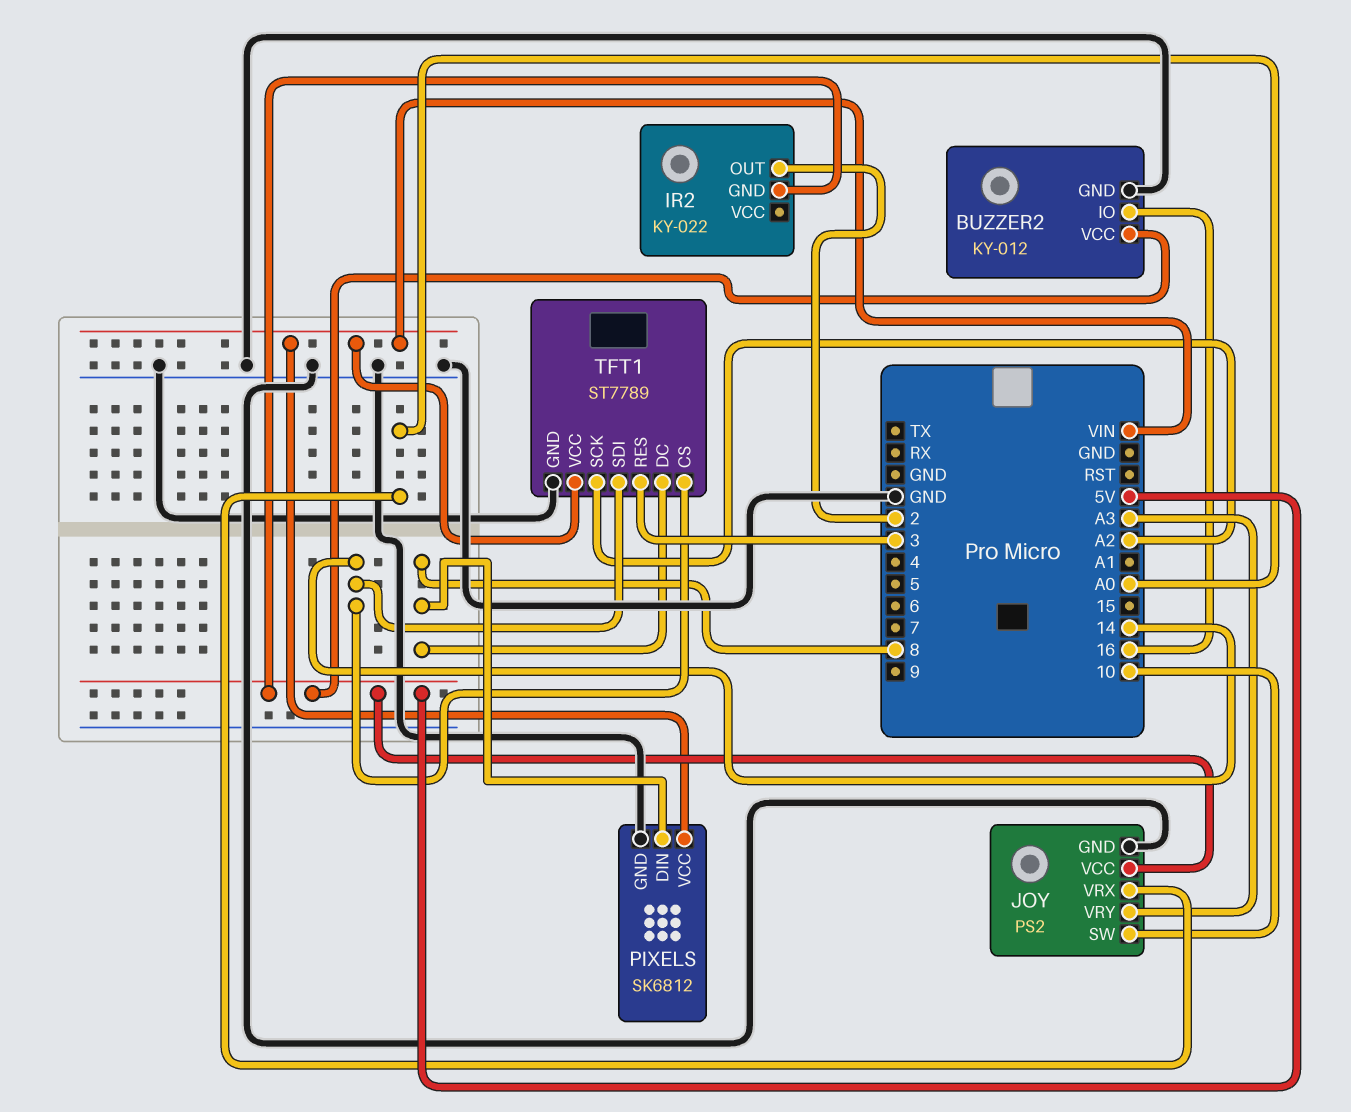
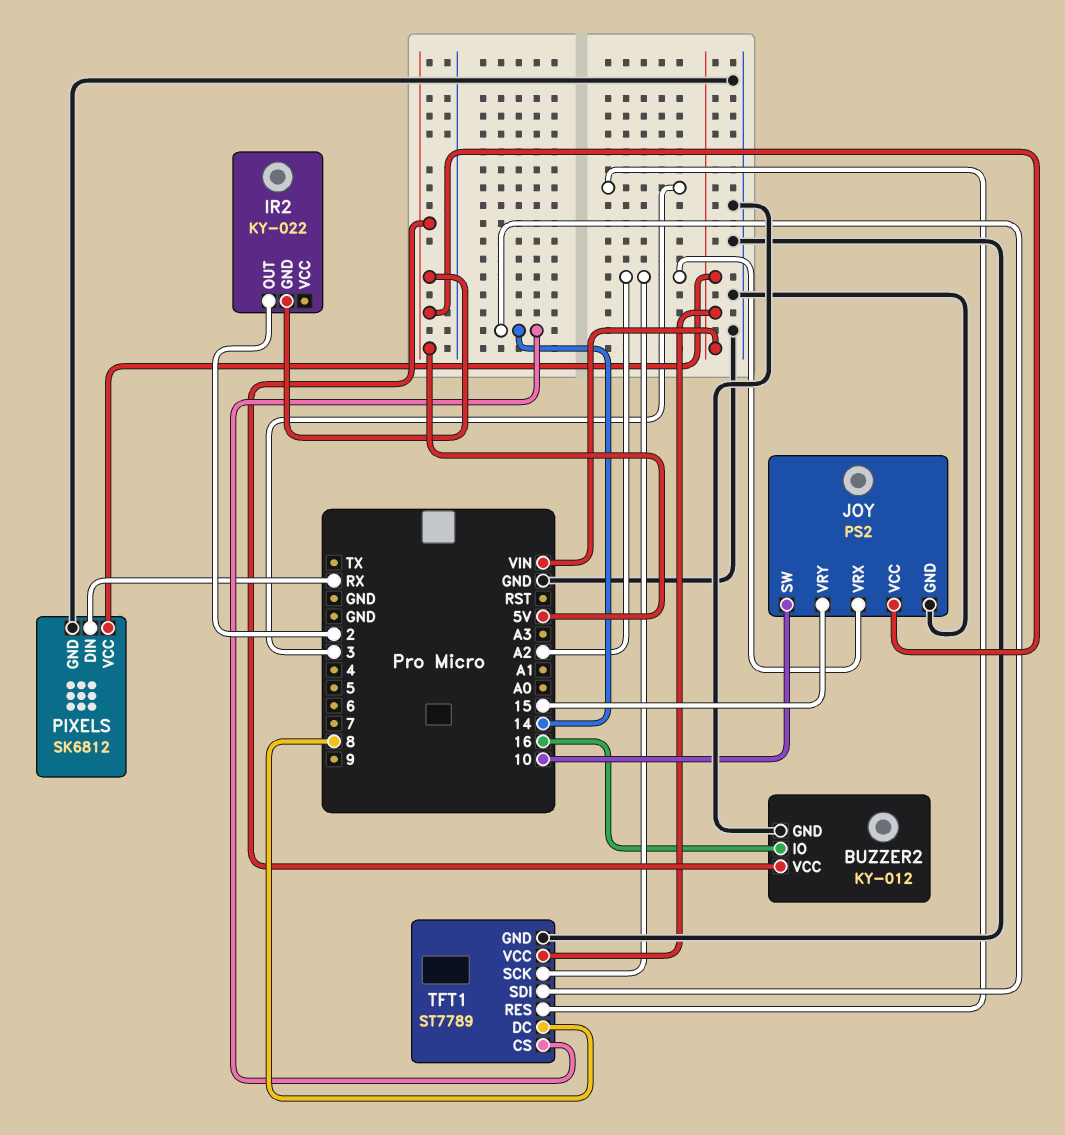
JOY pin VRX: A0 -> A2
JOY pin VRY: A3 -> 15
PIXELS pin DIN: 8 -> RX

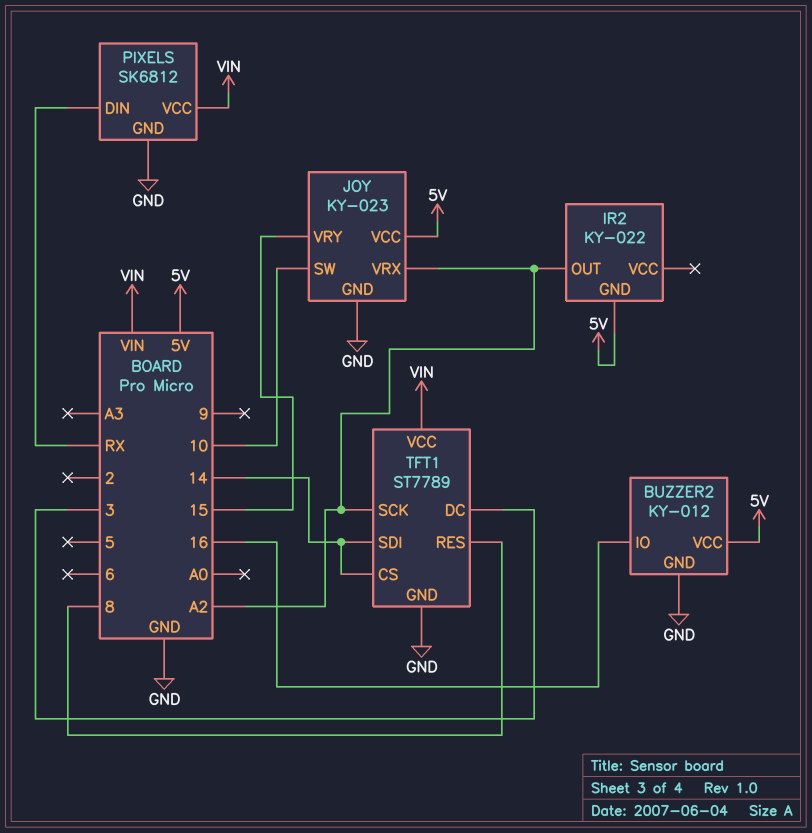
IR2 pin OUT: 2 -> A2
JOY: PS2 -> KY-023
TFT1 pin DC: 8 -> 3
TFT1 pin RES: 3 -> 8

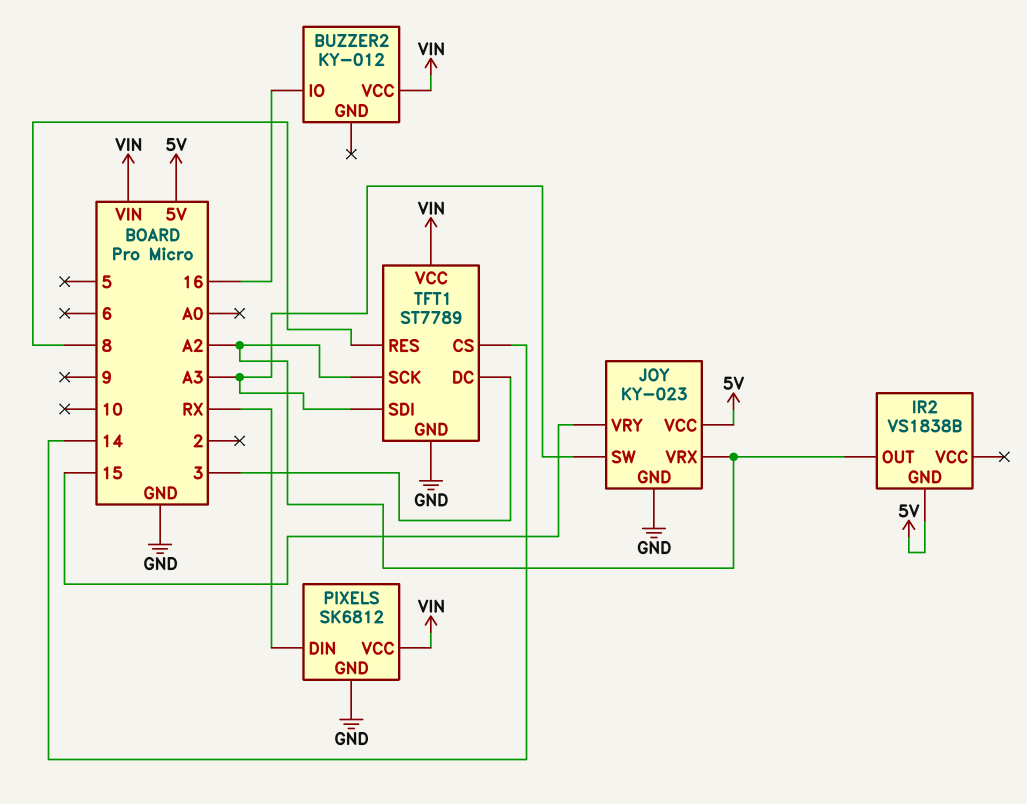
BUZZER2 pin GND: GND -> none
BUZZER2 pin VCC: 5V -> VIN
IR2: KY-022 -> VS1838B
JOY pin SW: 10 -> A3
TFT1 pin SDI: 14 -> A3

